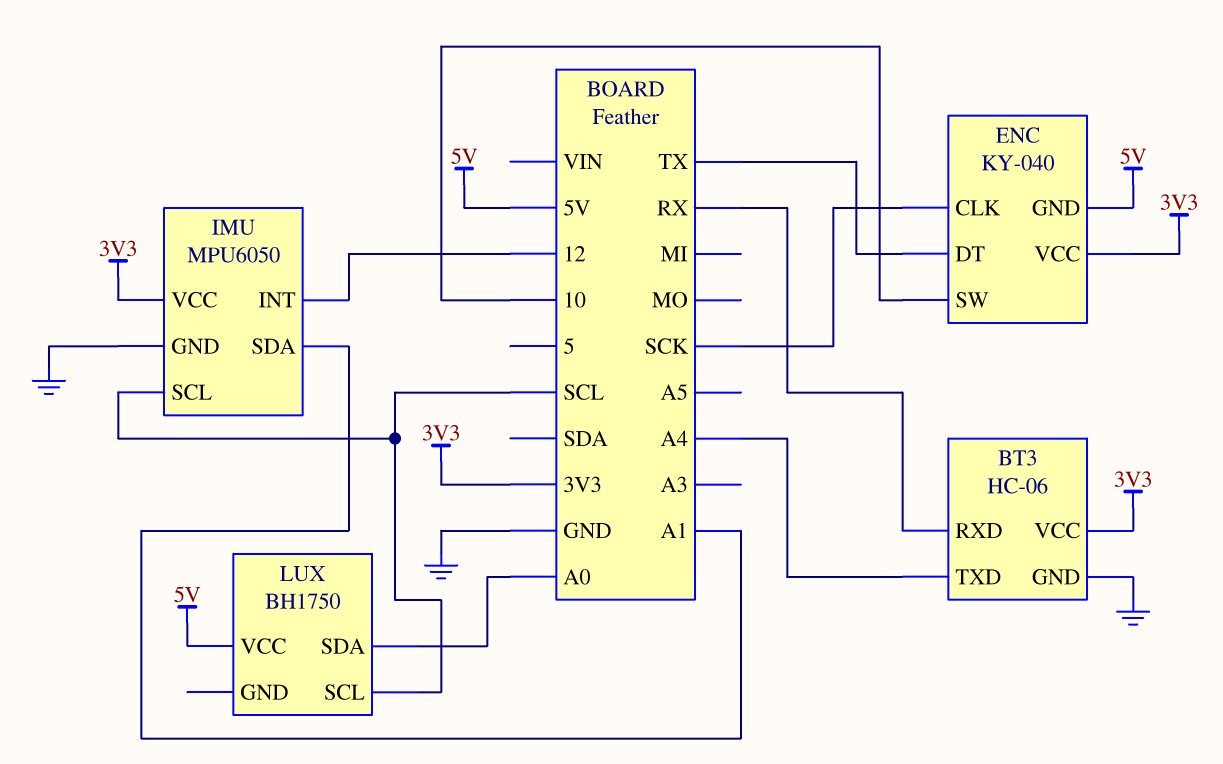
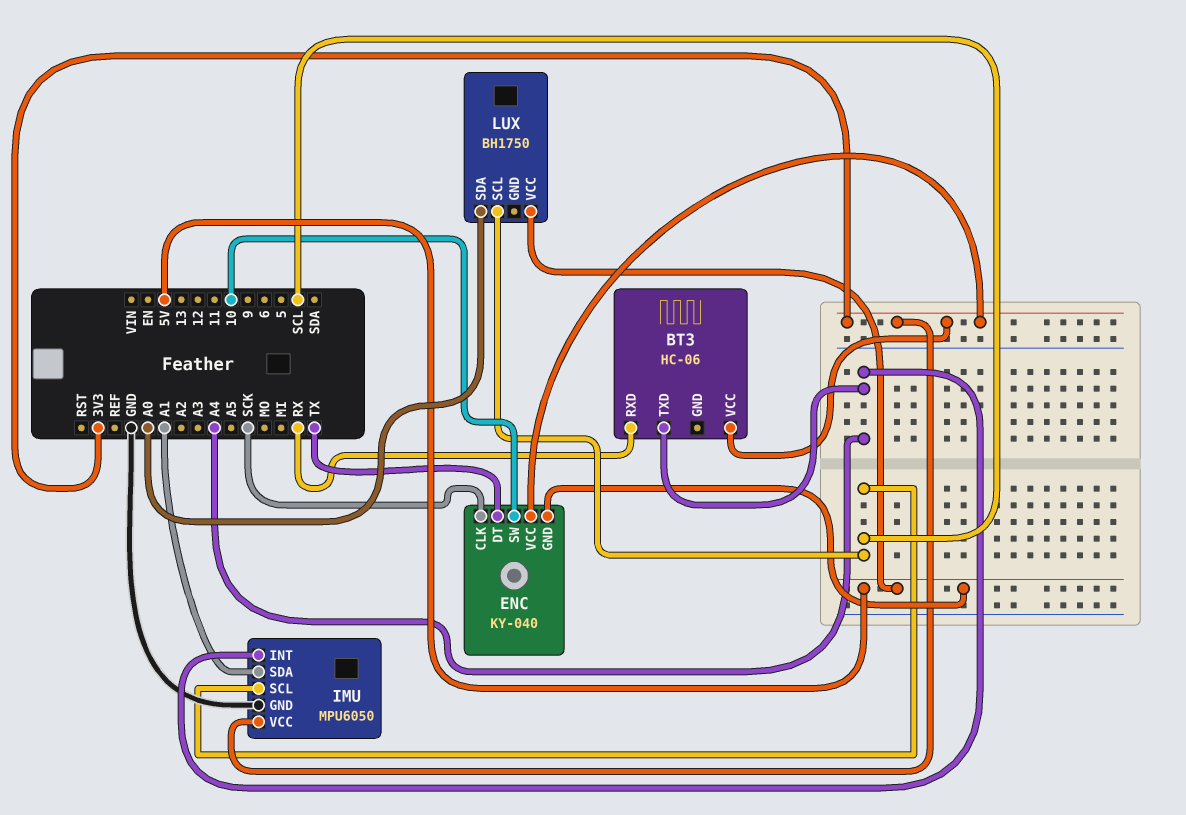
BT3 pin GND: GND -> none
IMU pin INT: 12 -> A4

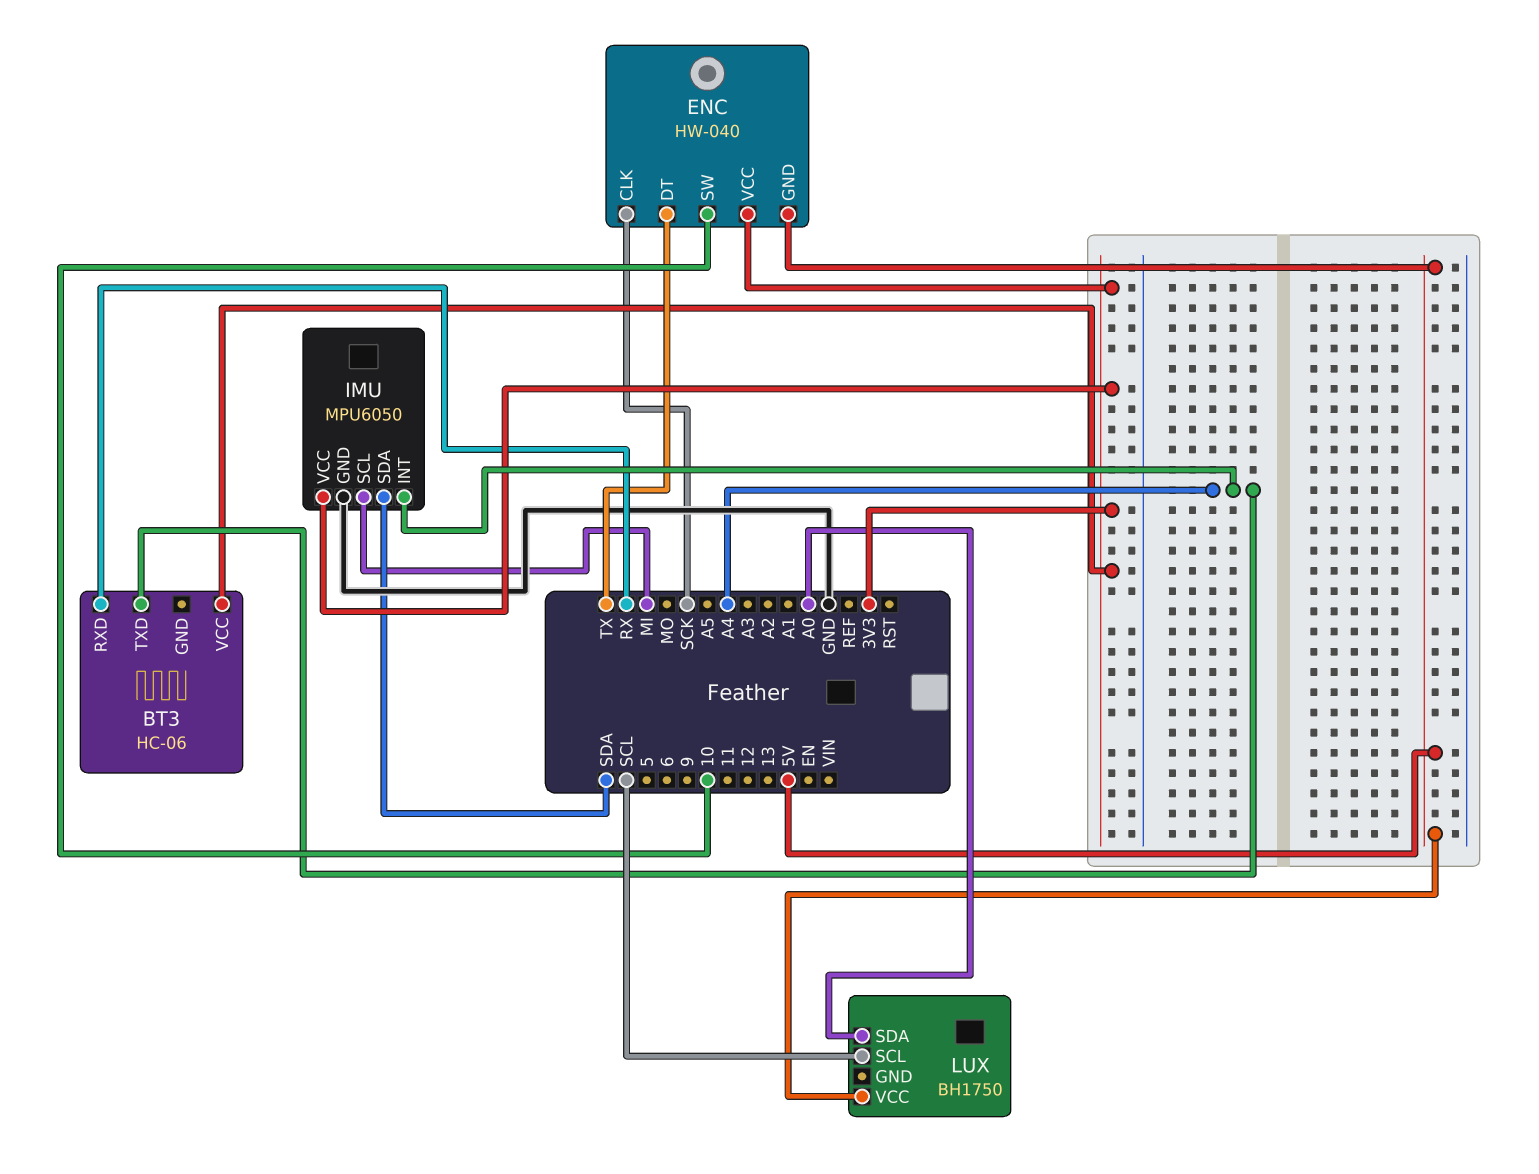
ENC: KY-040 -> HW-040
IMU pin SCL: SCL -> MI
IMU pin SDA: A1 -> SDA

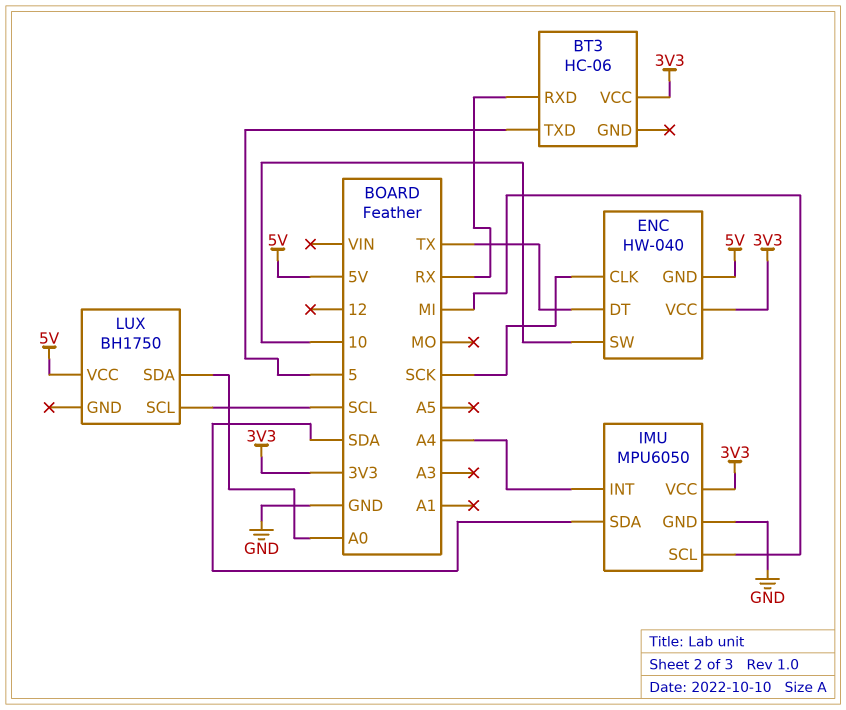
BT3 pin TXD: A4 -> 5

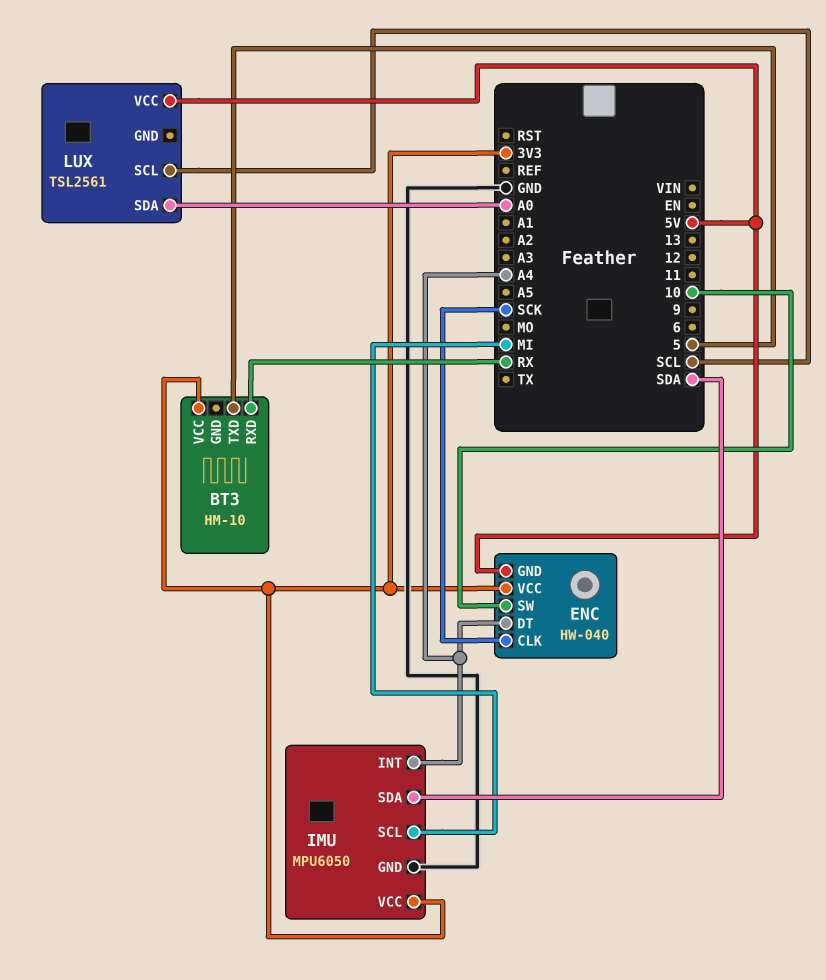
BT3: HC-06 -> HM-10
ENC pin DT: TX -> A4
LUX: BH1750 -> TSL2561

